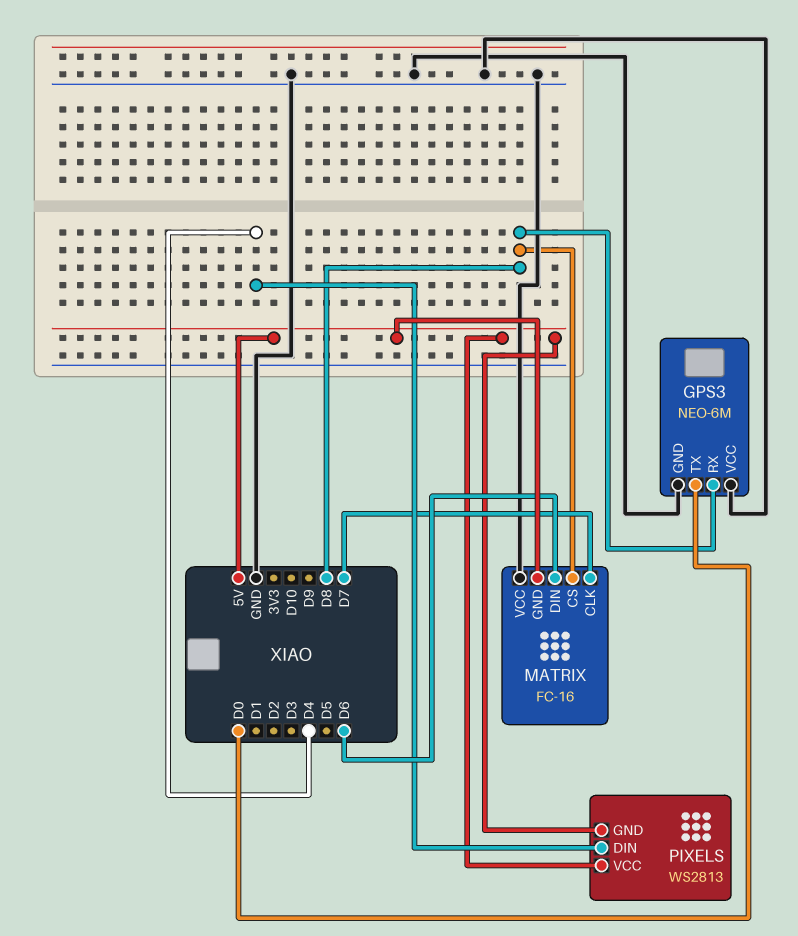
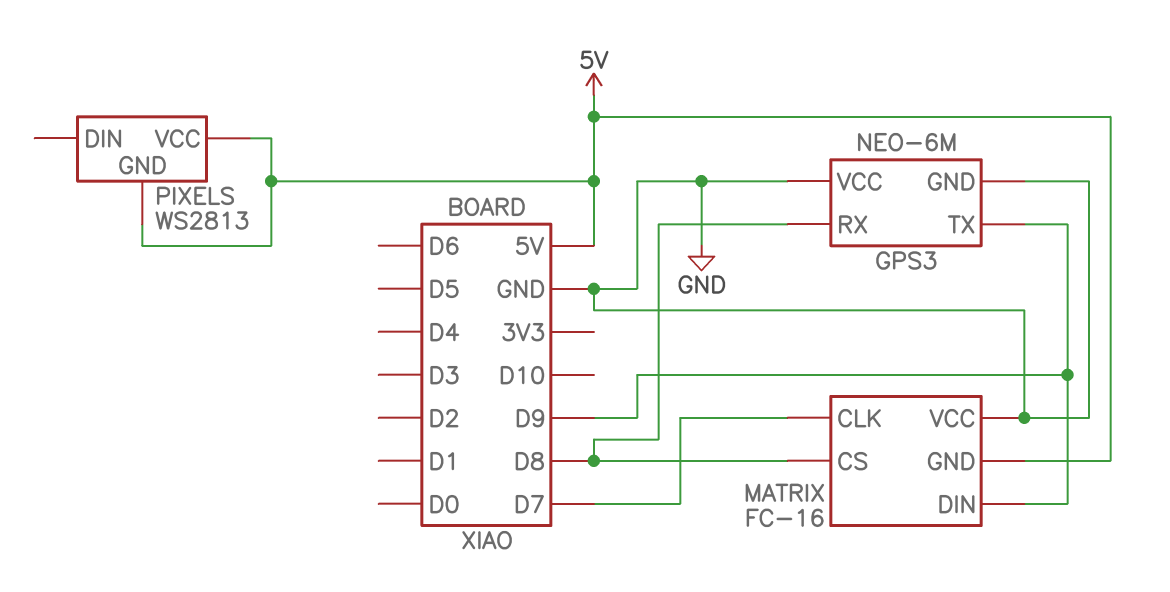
GPS3 pin TX: D0 -> D9
MATRIX pin DIN: D6 -> D9
PIXELS pin DIN: D4 -> none

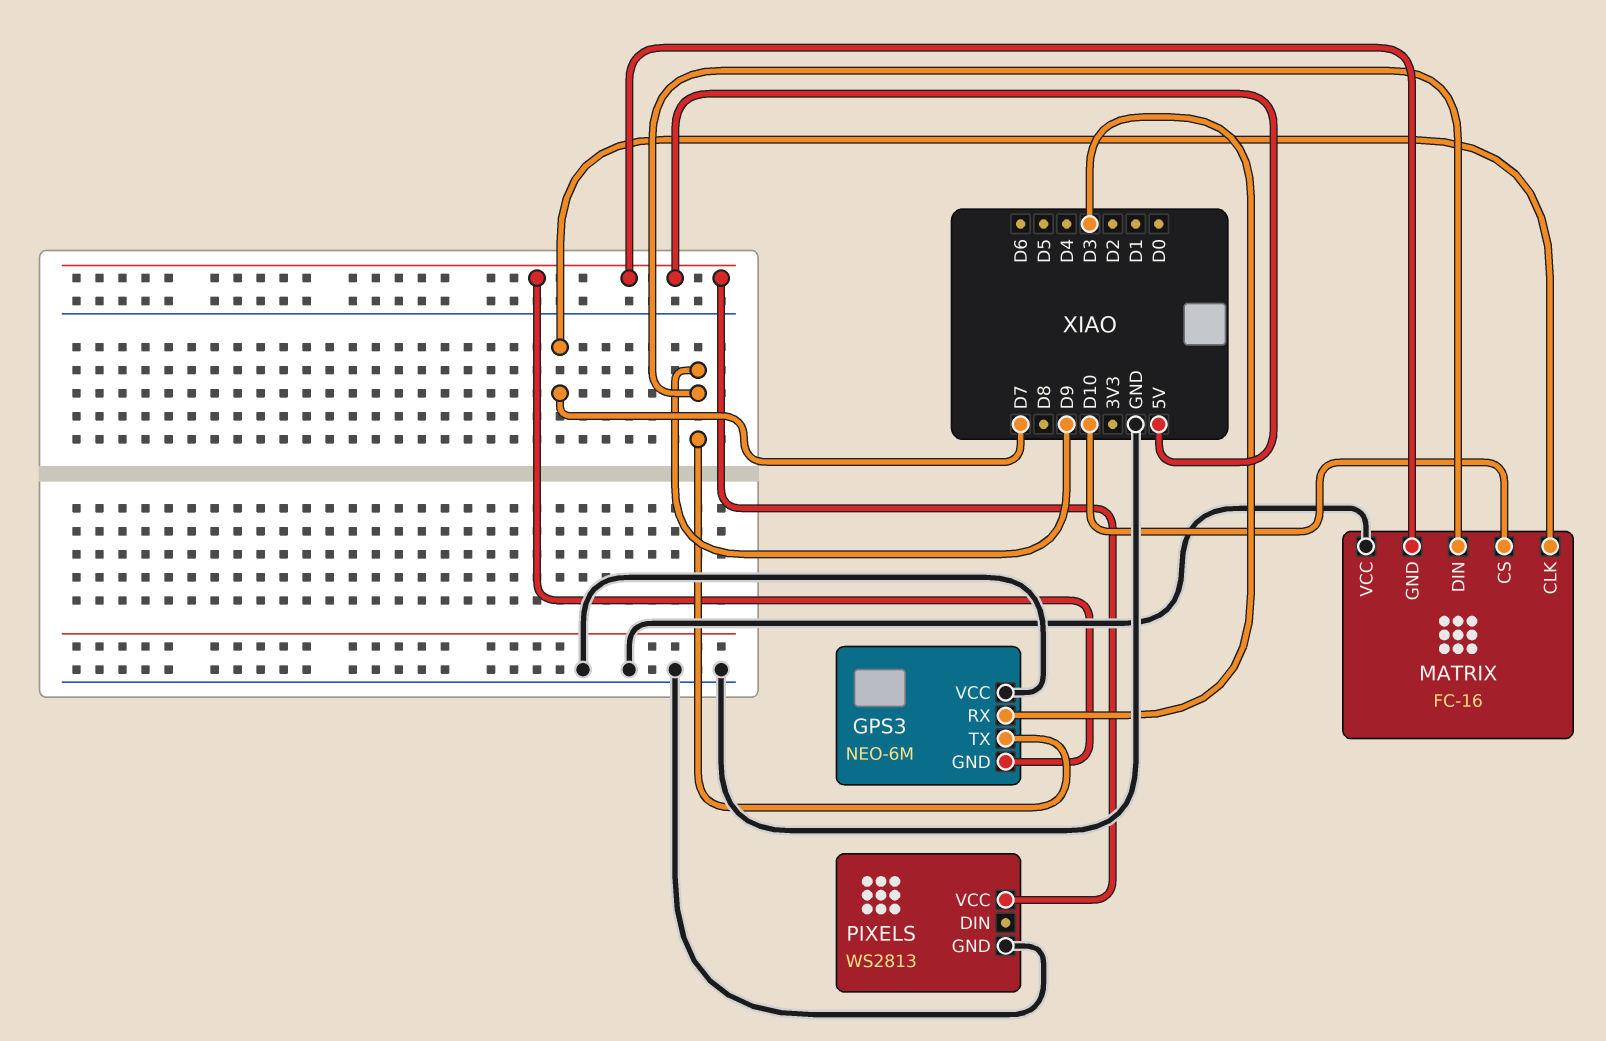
GPS3 pin GND: GND -> 5V
GPS3 pin RX: D8 -> D3
MATRIX pin CS: D8 -> D10
PIXELS pin GND: 5V -> GND

